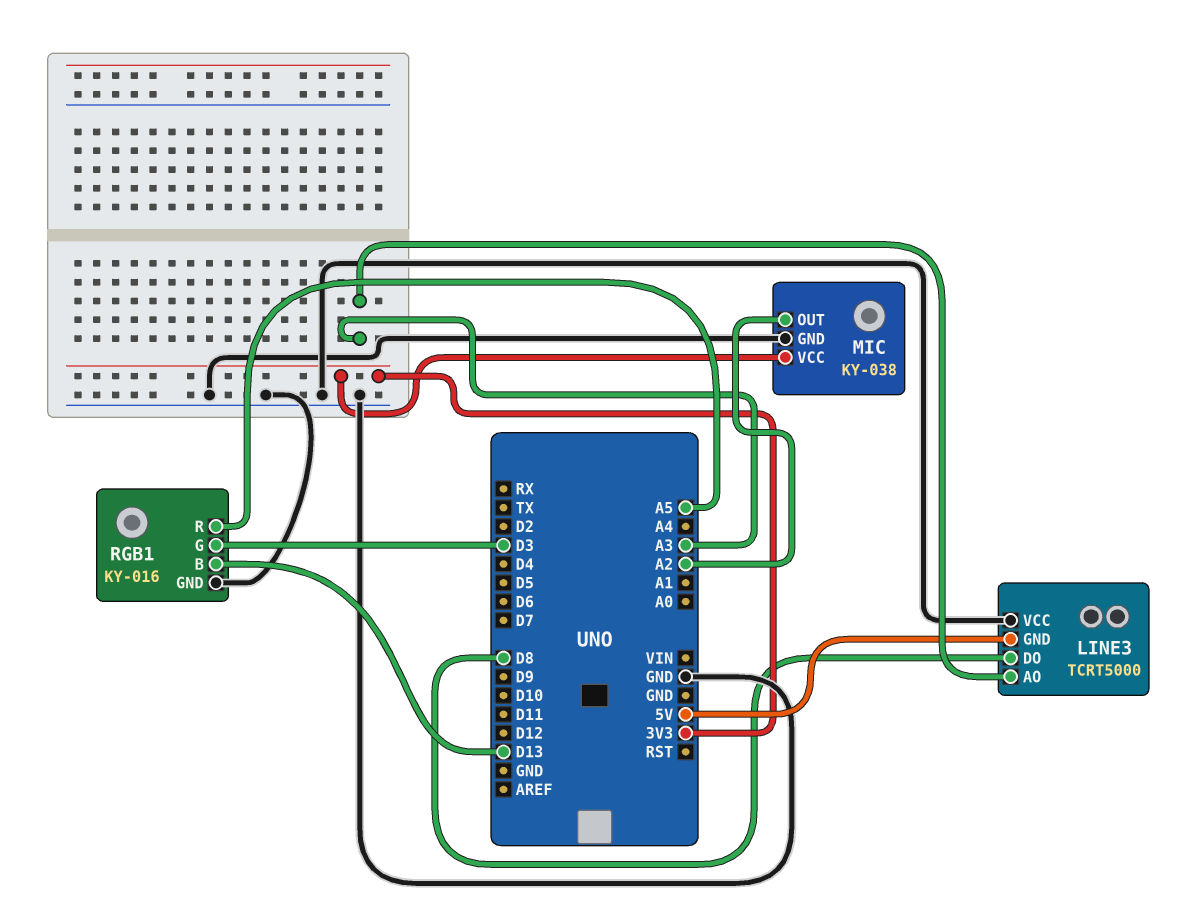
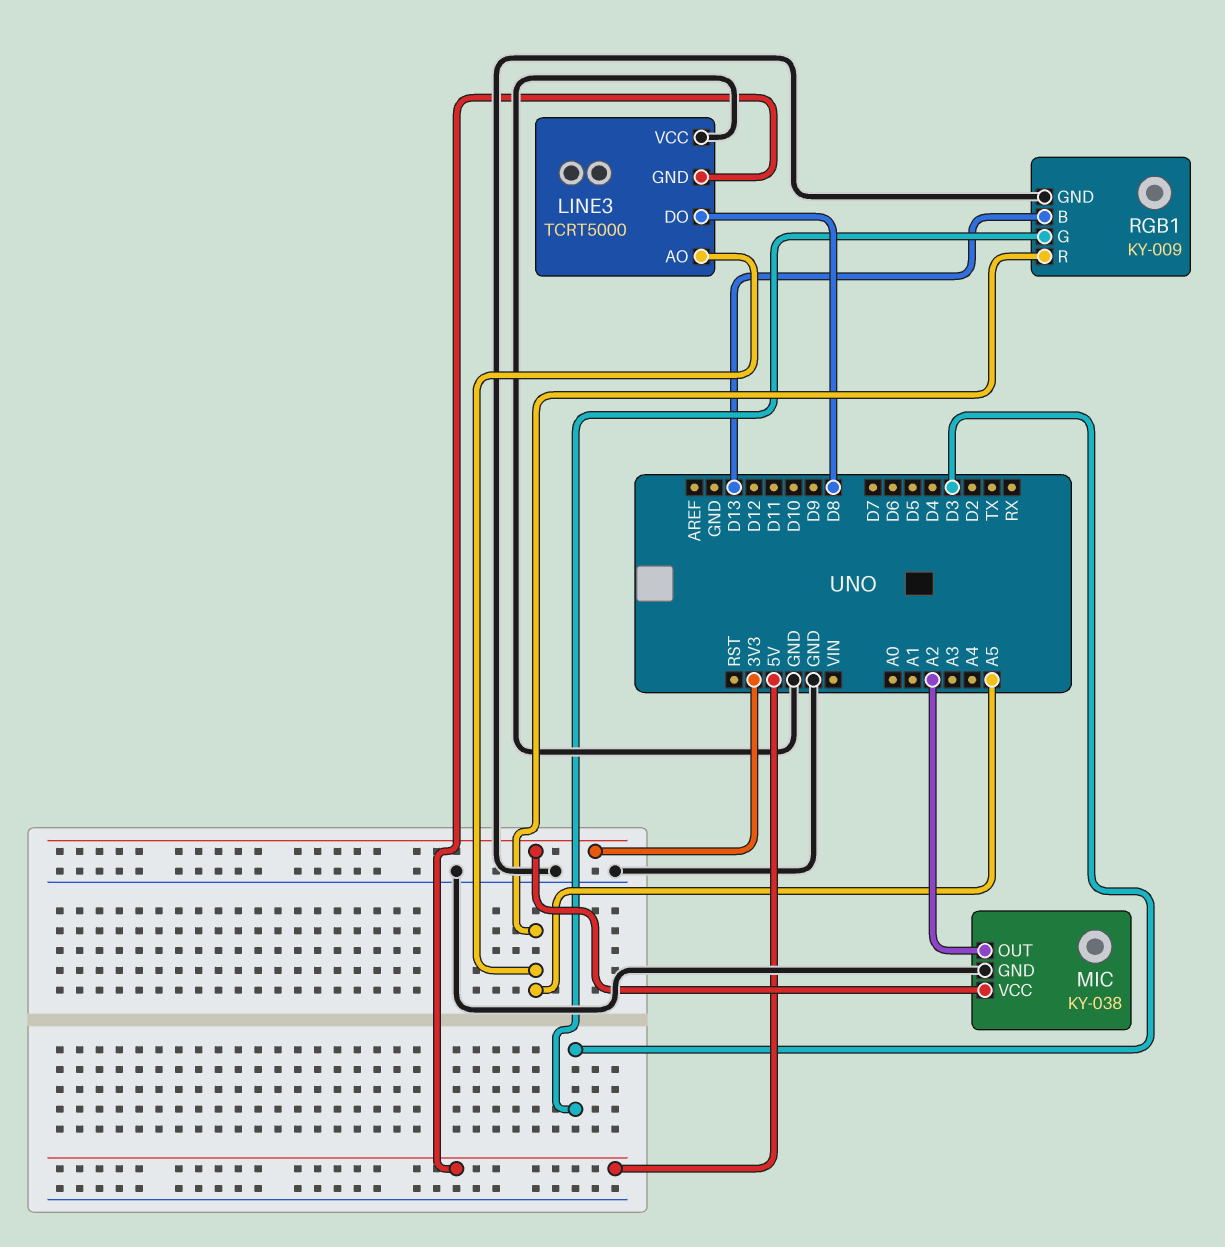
LINE3 pin AO: A3 -> A5
RGB1: KY-016 -> KY-009

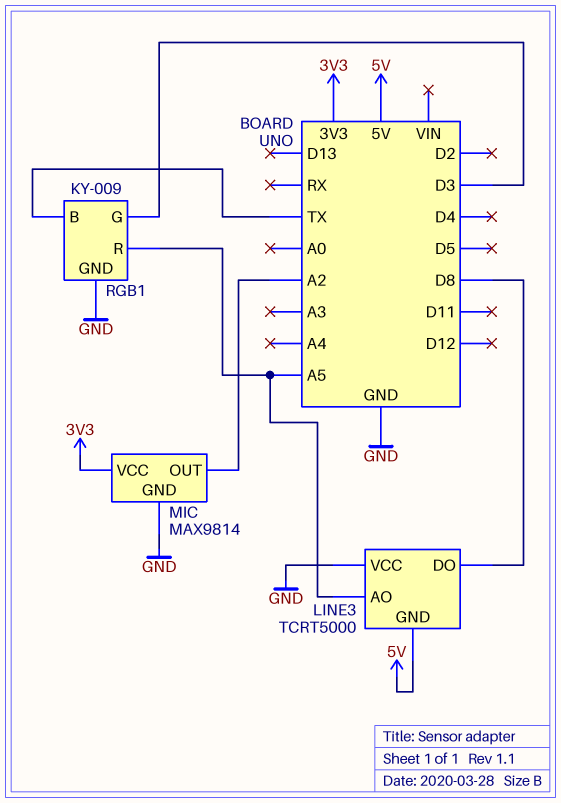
MIC: KY-038 -> MAX9814
RGB1 pin B: D13 -> TX

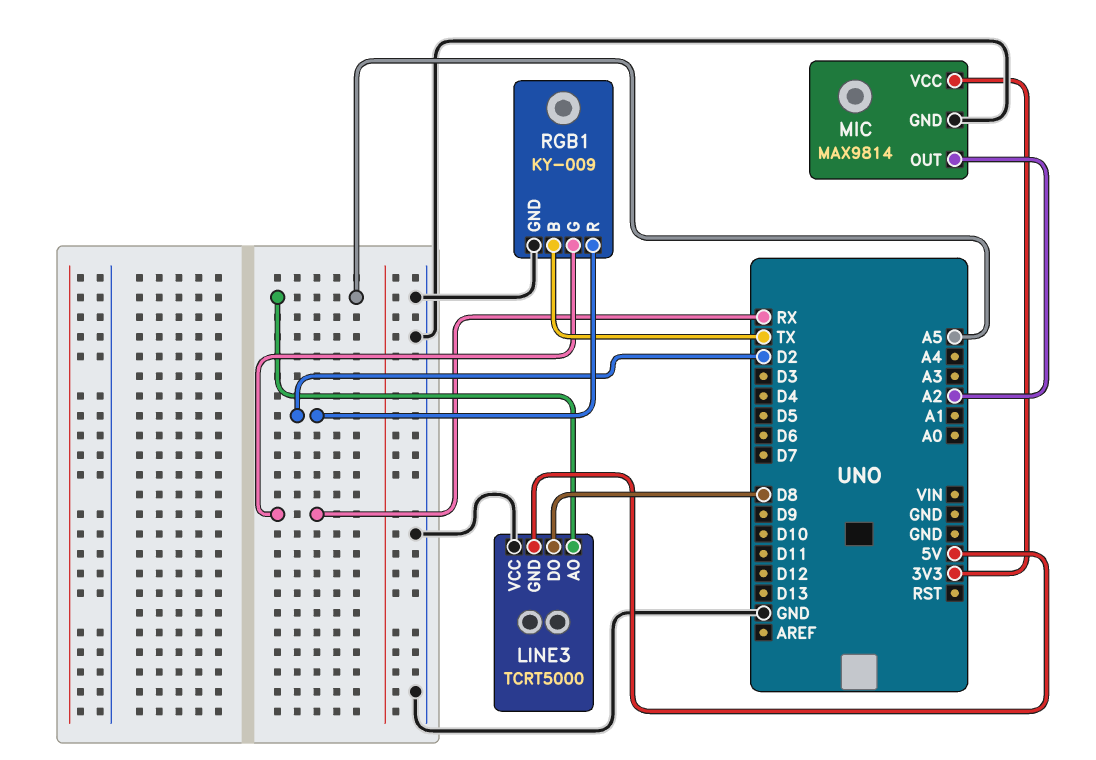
RGB1 pin G: D3 -> RX
RGB1 pin R: A5 -> D2

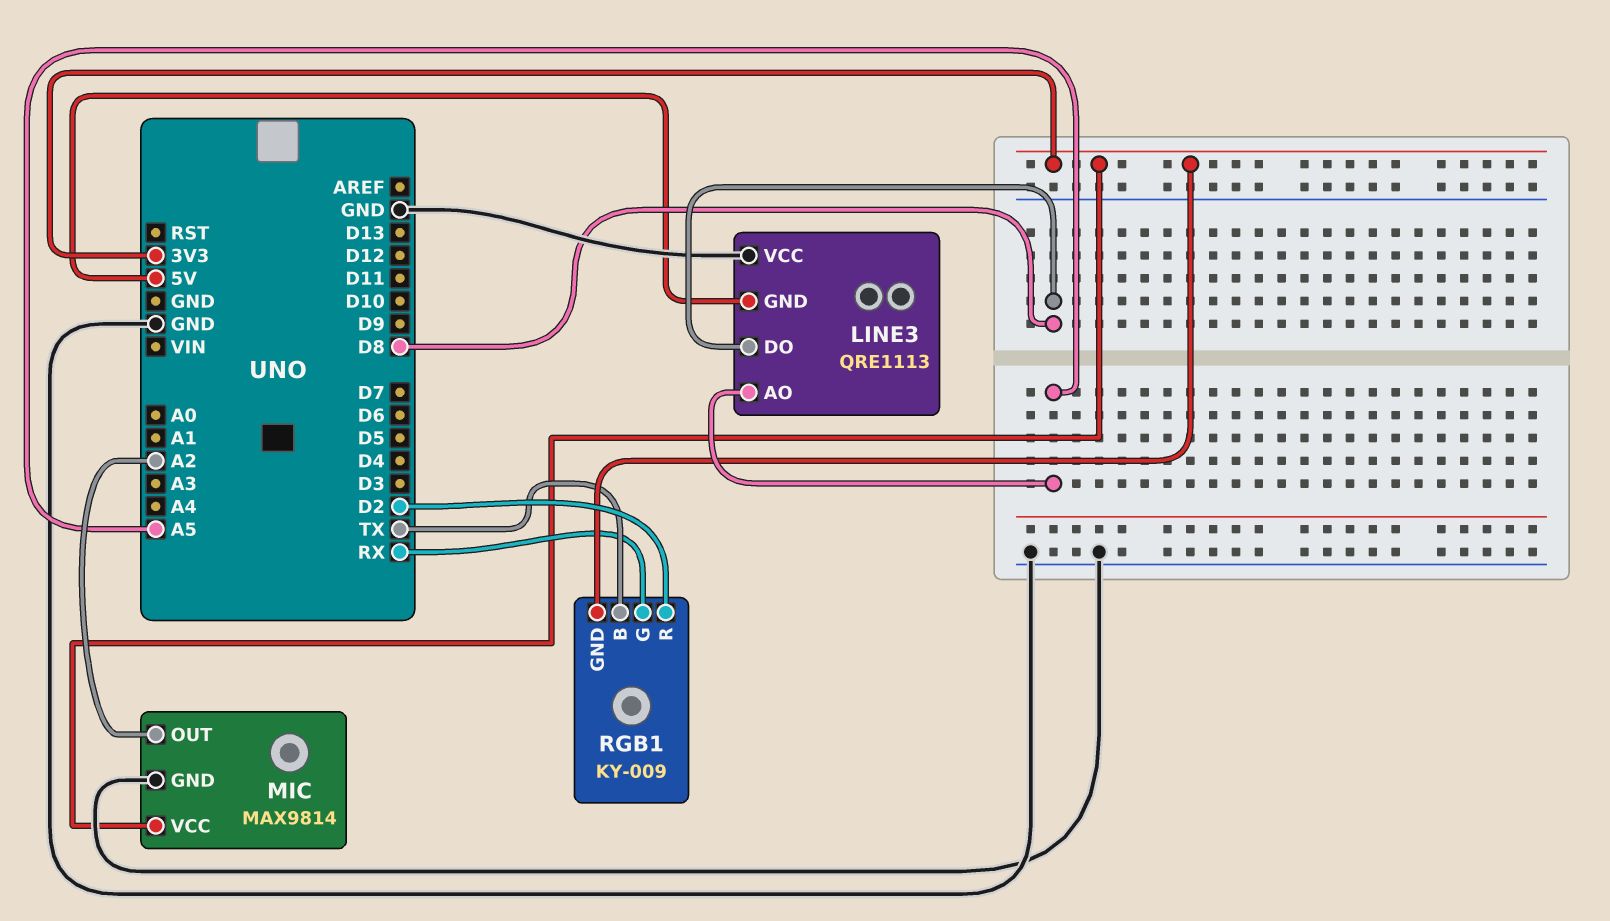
LINE3: TCRT5000 -> QRE1113
RGB1 pin GND: GND -> 3V3

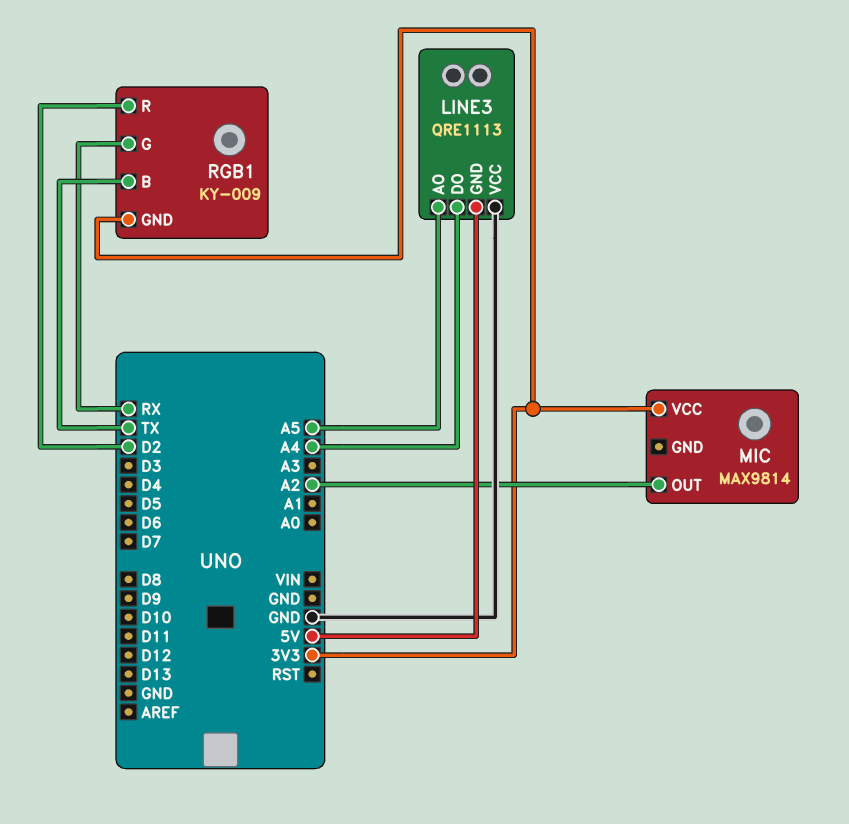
LINE3 pin DO: D8 -> A4
MIC pin GND: GND -> none

